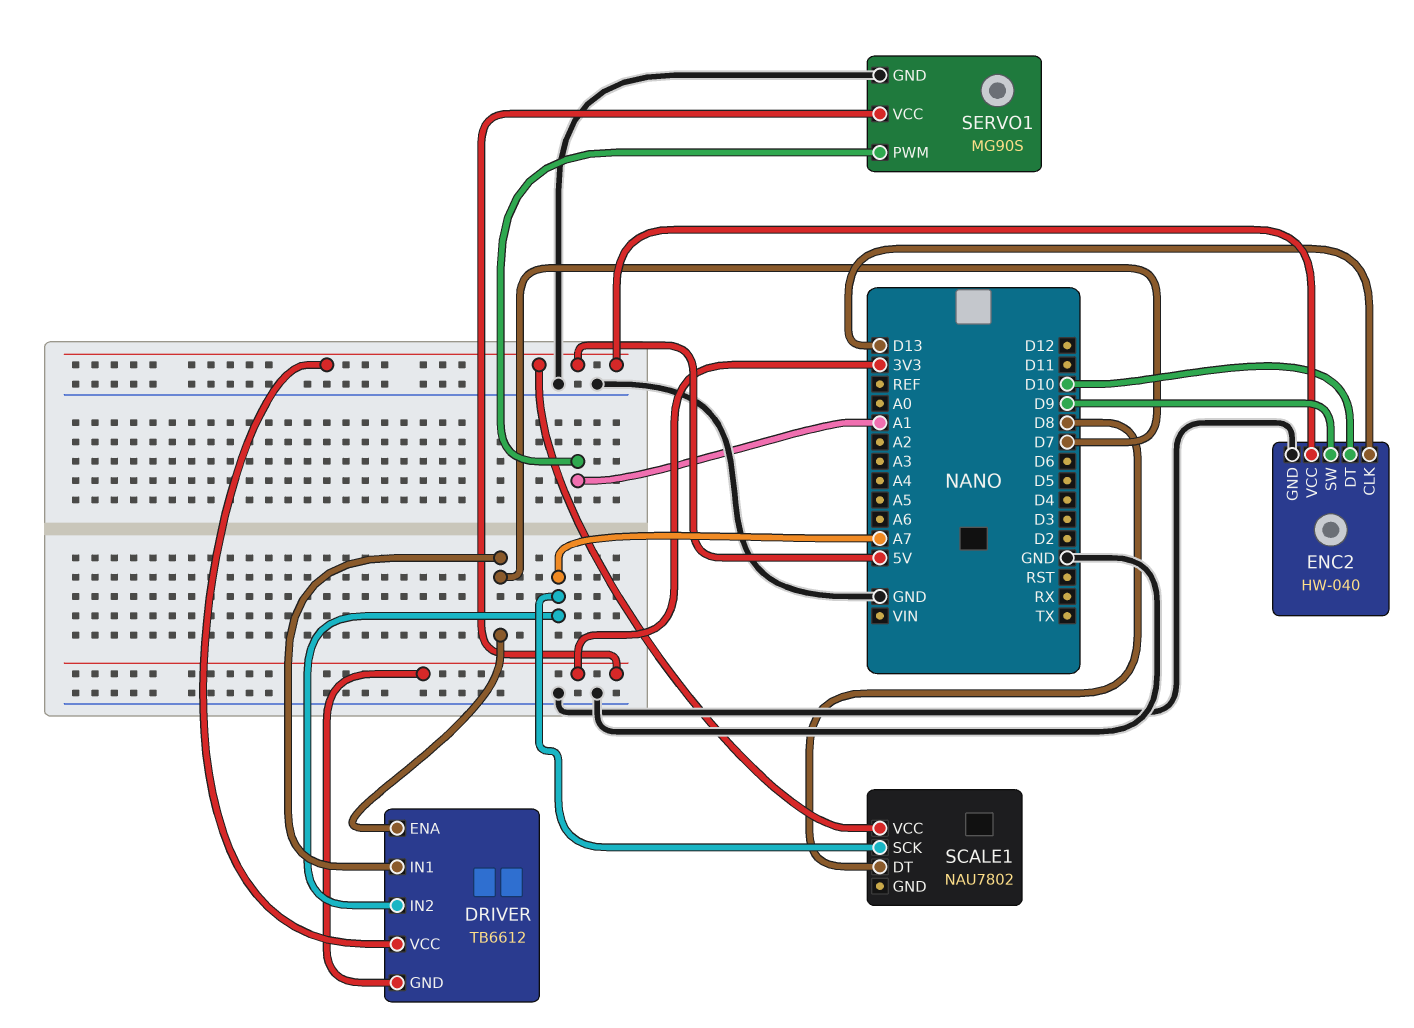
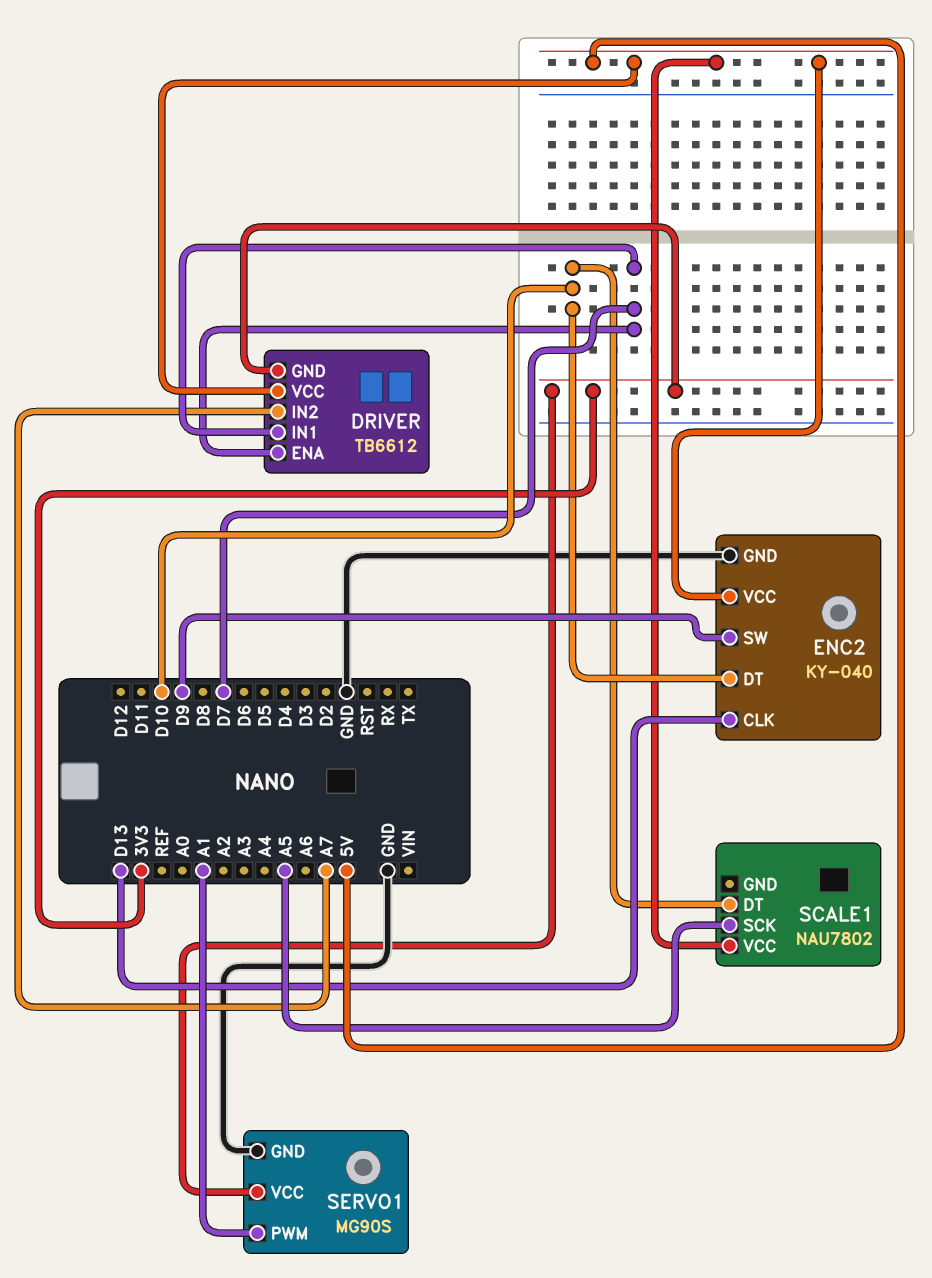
ENC2: HW-040 -> KY-040
SCALE1 pin DT: D8 -> D10
SCALE1 pin SCK: A7 -> A5

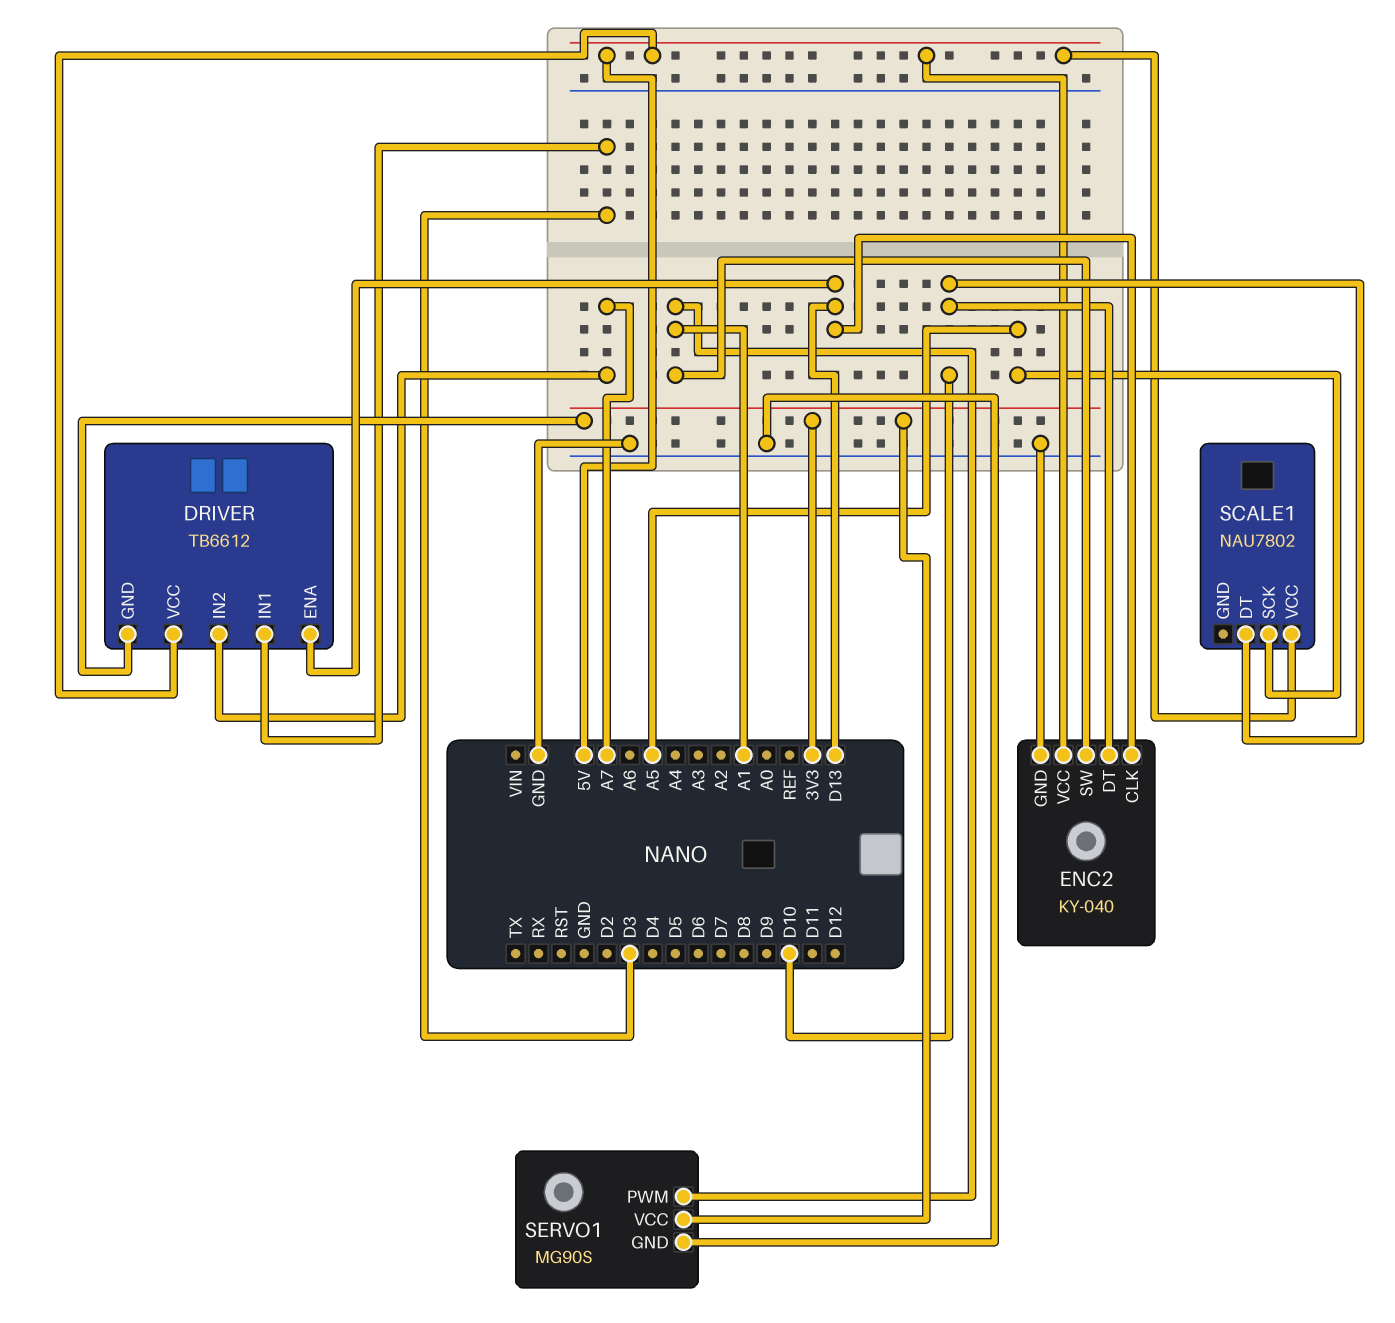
DRIVER pin ENA: D7 -> D13
DRIVER pin IN1: D7 -> D3
ENC2 pin SW: D9 -> A1

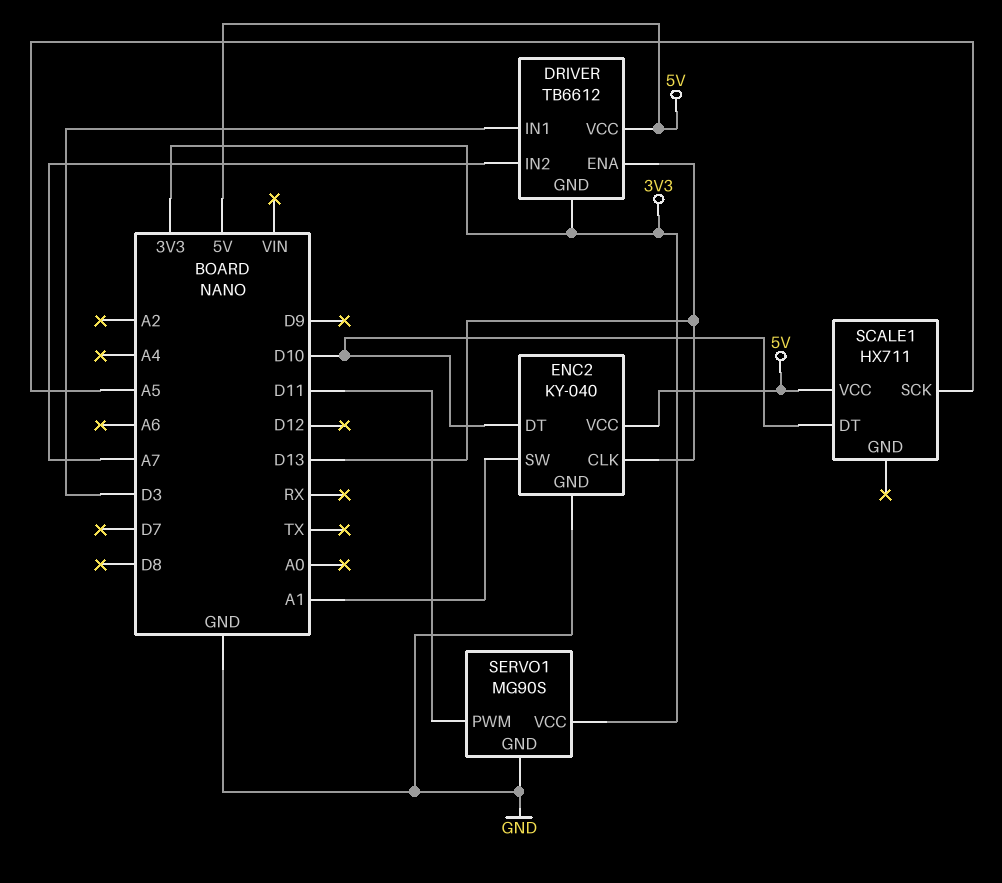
SCALE1: NAU7802 -> HX711
SERVO1 pin PWM: A1 -> D11

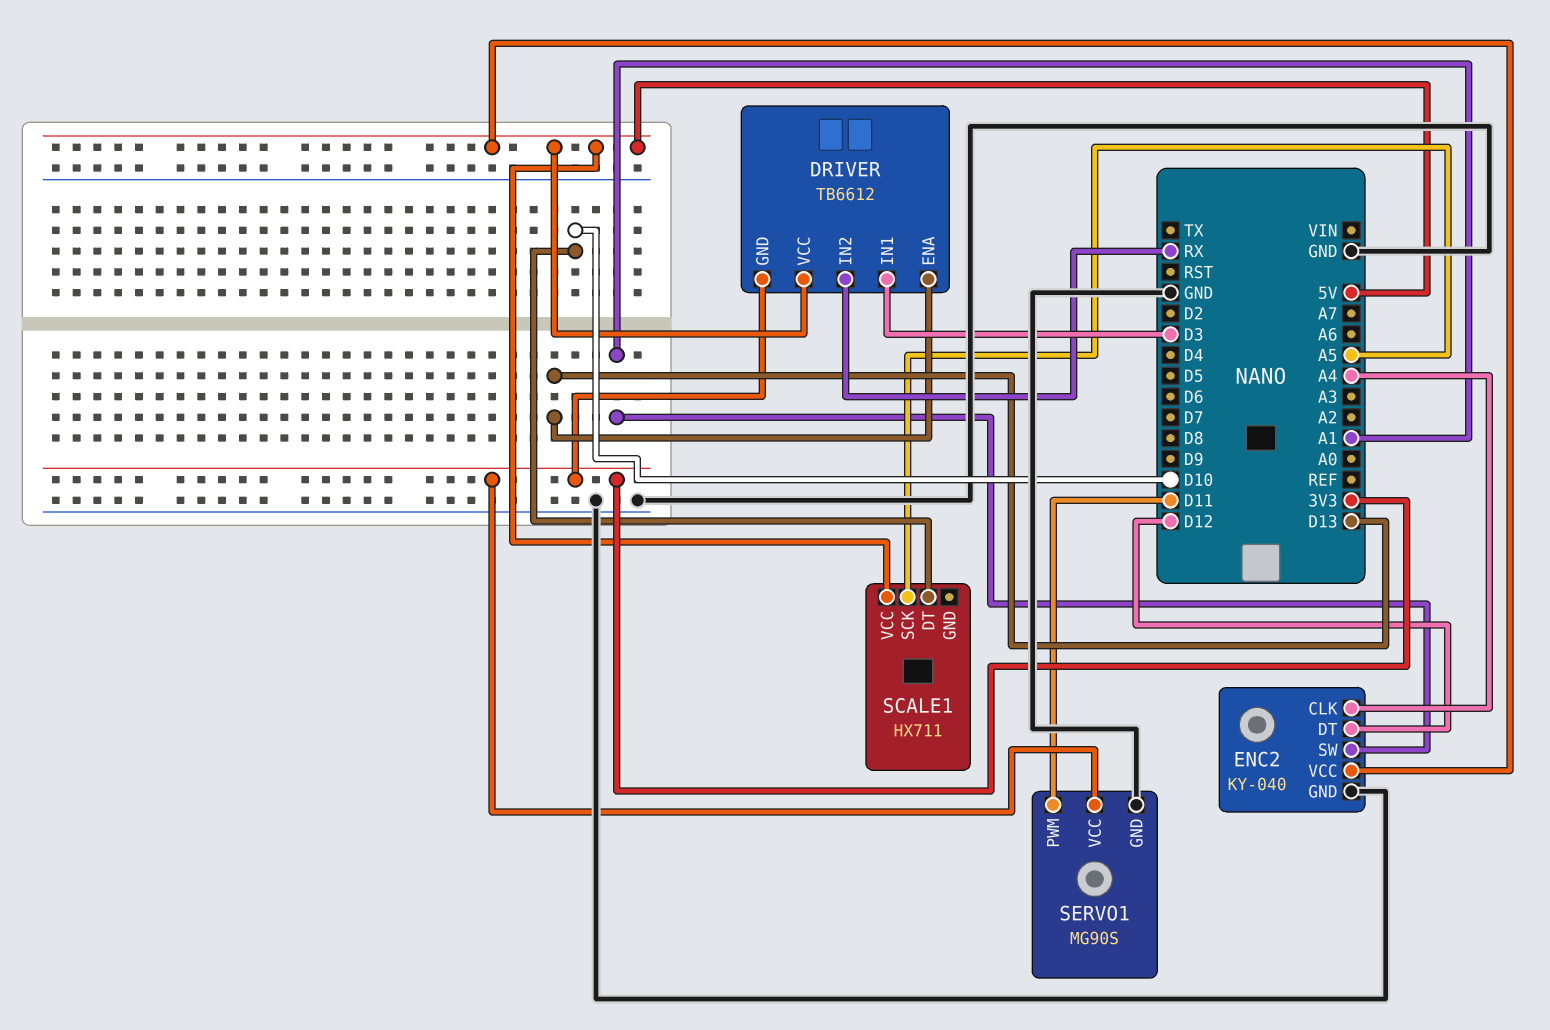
DRIVER pin IN2: A7 -> RX
ENC2 pin CLK: D13 -> A4
ENC2 pin DT: D10 -> D12

